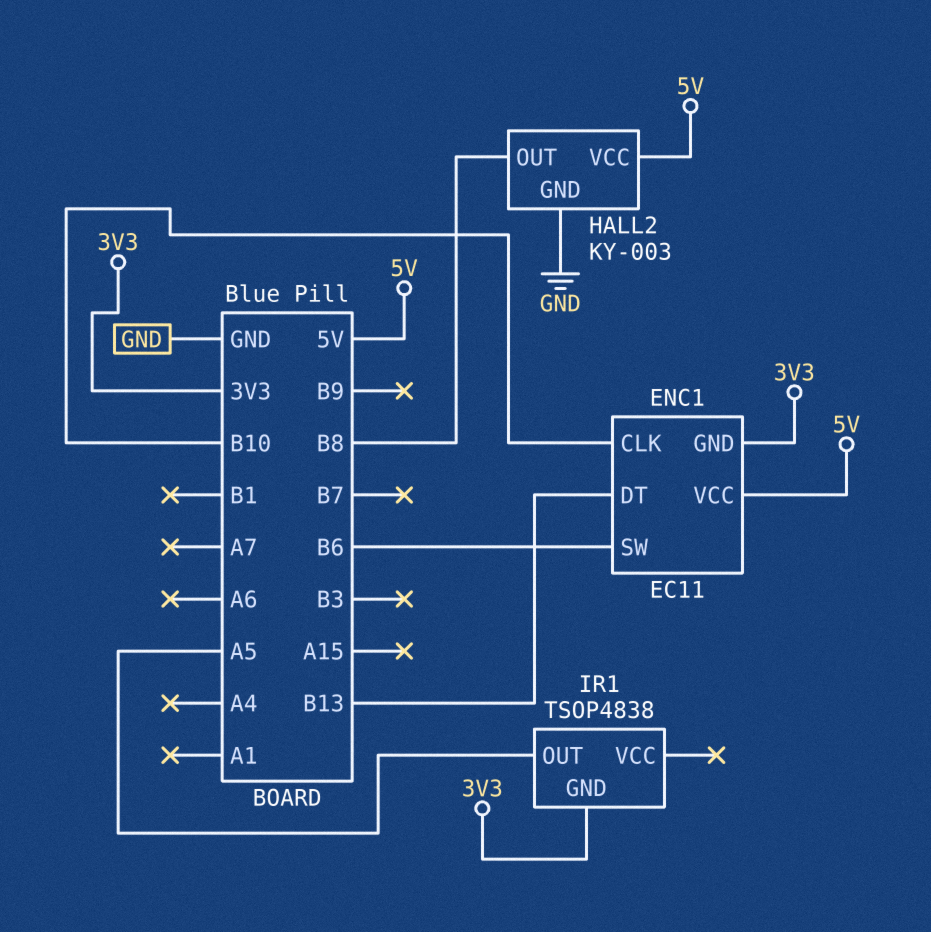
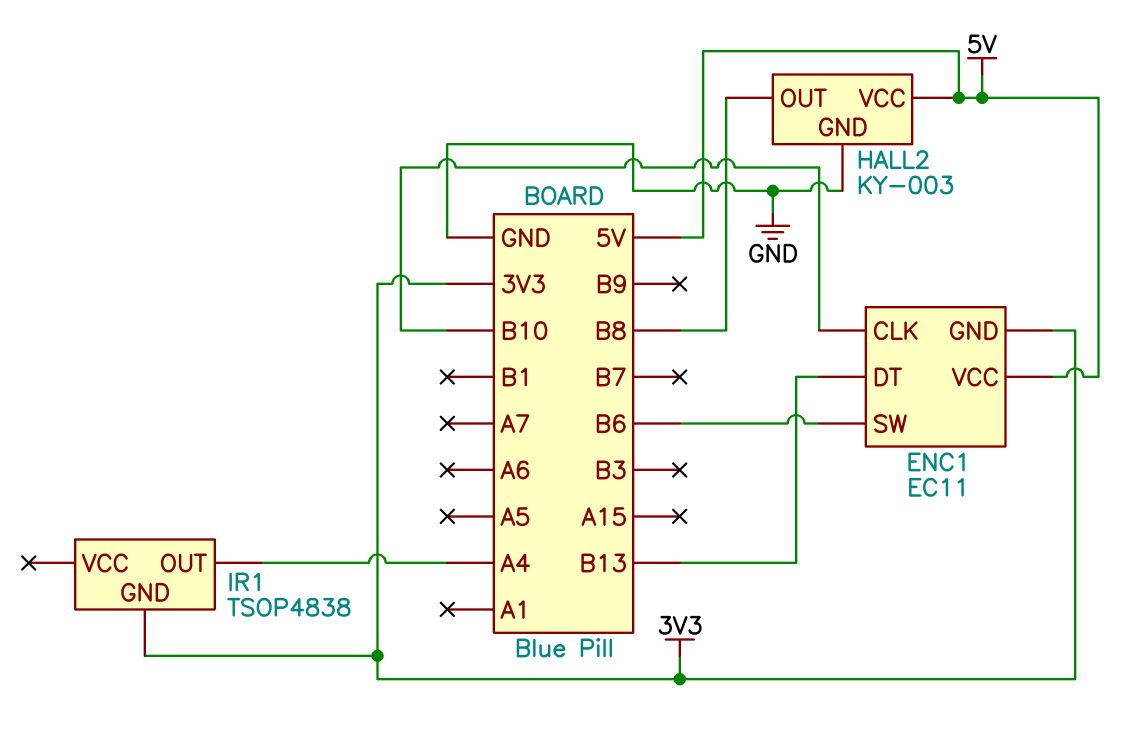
IR1 pin OUT: A5 -> A4

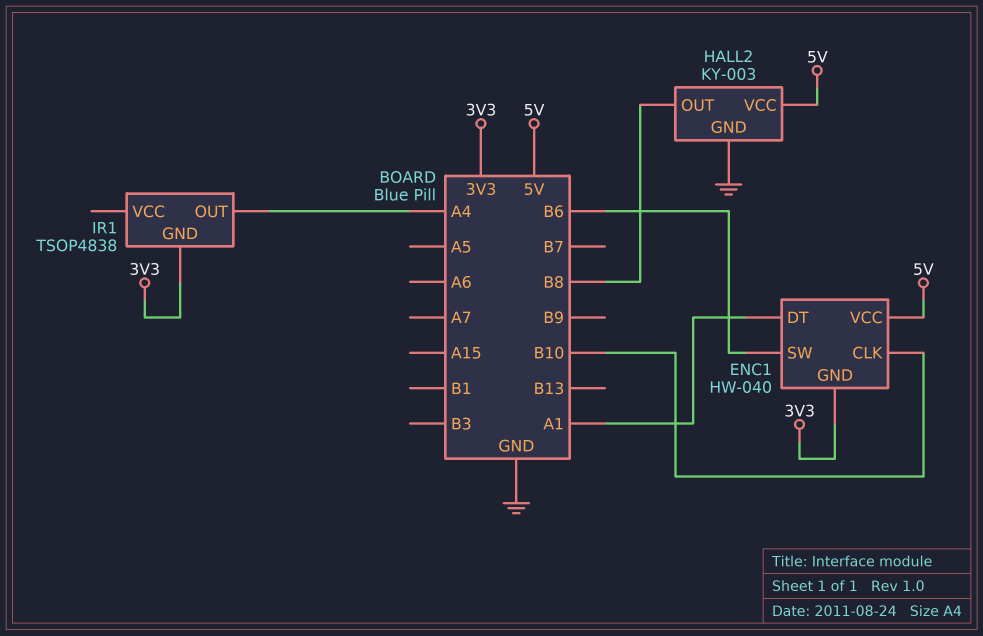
ENC1: EC11 -> HW-040
ENC1 pin DT: B13 -> A1

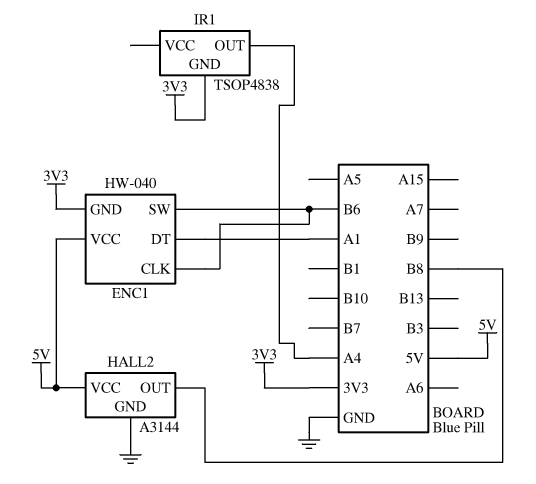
ENC1 pin CLK: B10 -> B6
HALL2: KY-003 -> A3144

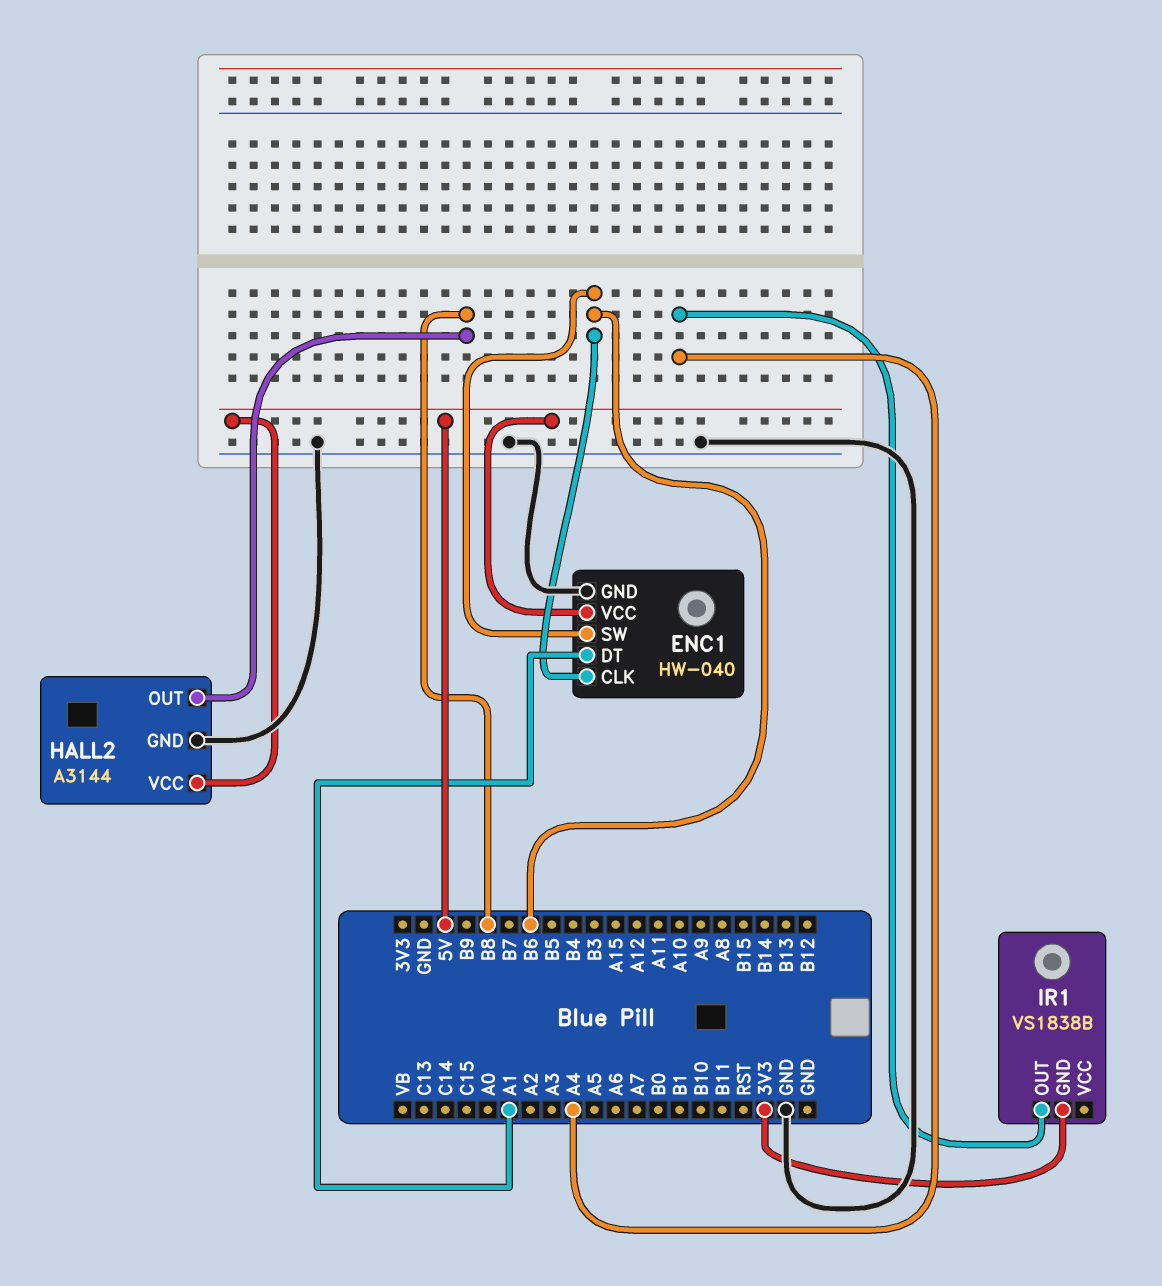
ENC1 pin GND: 3V3 -> GND
IR1: TSOP4838 -> VS1838B

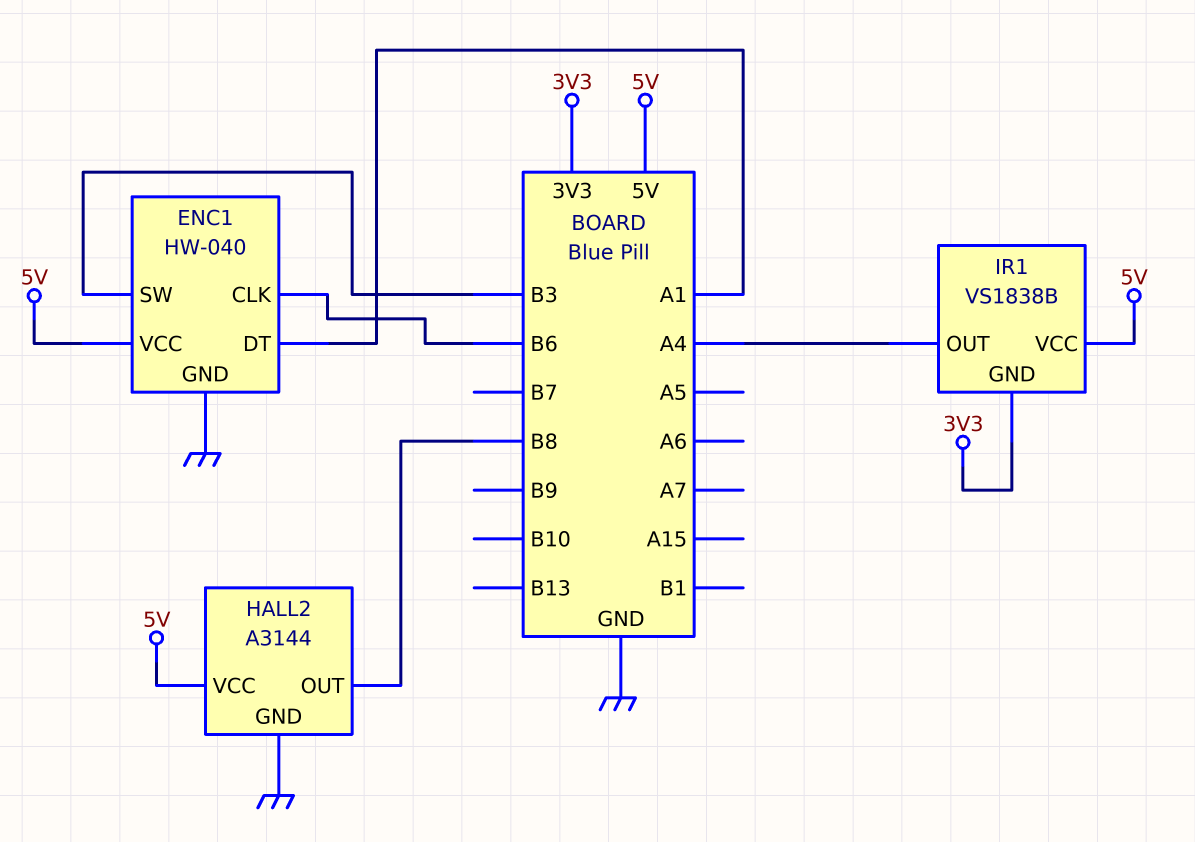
ENC1 pin SW: B6 -> B3
IR1 pin VCC: none -> 5V

